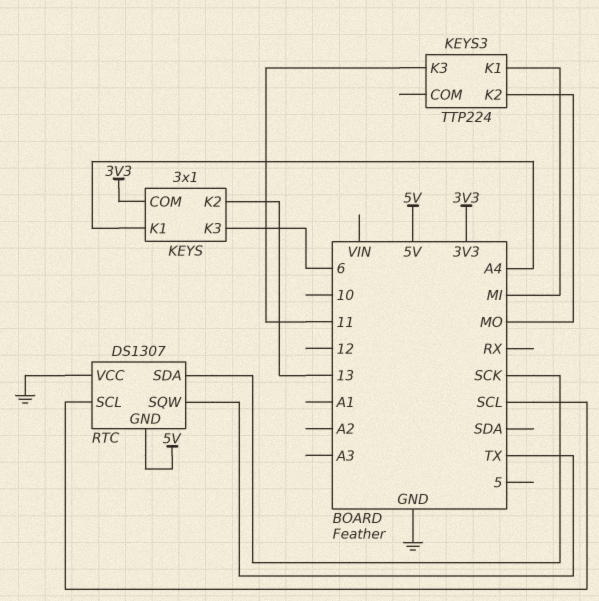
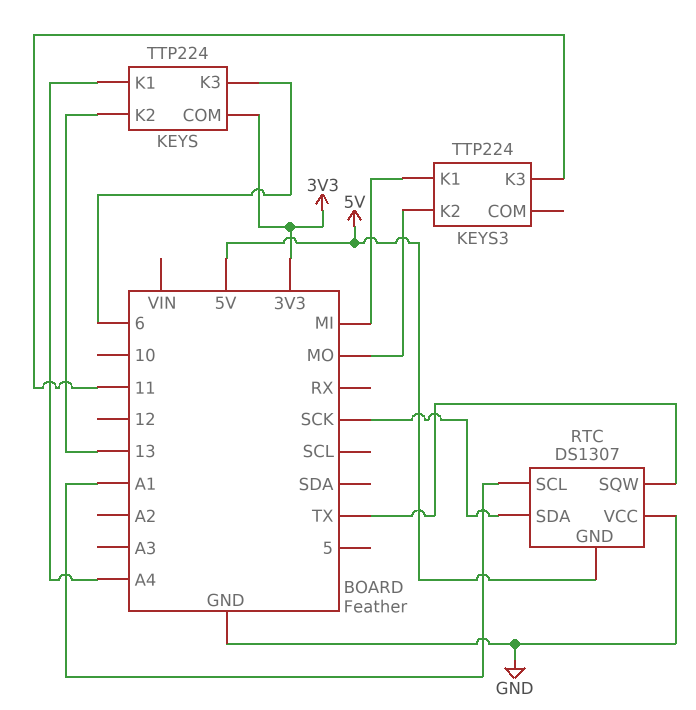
KEYS: 3x1 -> TTP224
RTC pin SCL: SCL -> A1

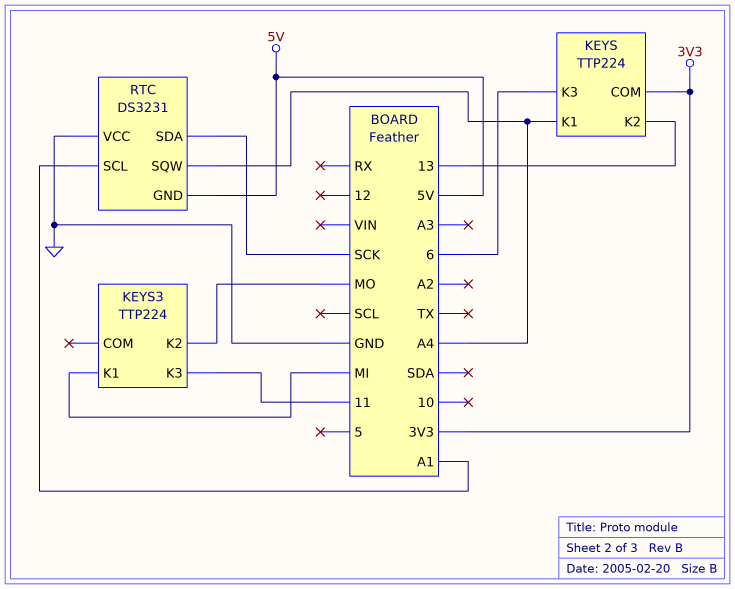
RTC: DS1307 -> DS3231
RTC pin SQW: TX -> A4

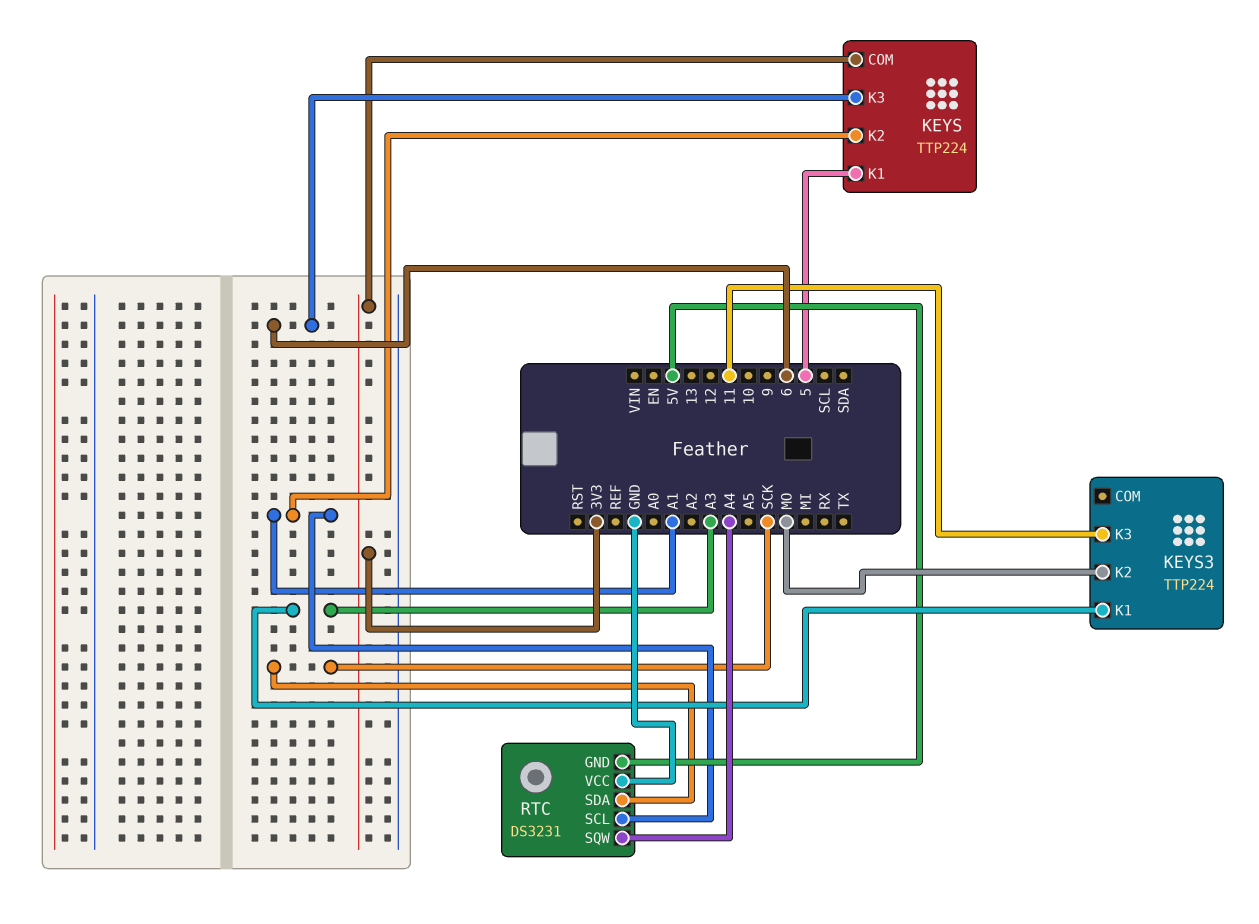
KEYS pin K1: A4 -> 5
KEYS pin K2: 13 -> A1
KEYS3 pin K1: MI -> A3

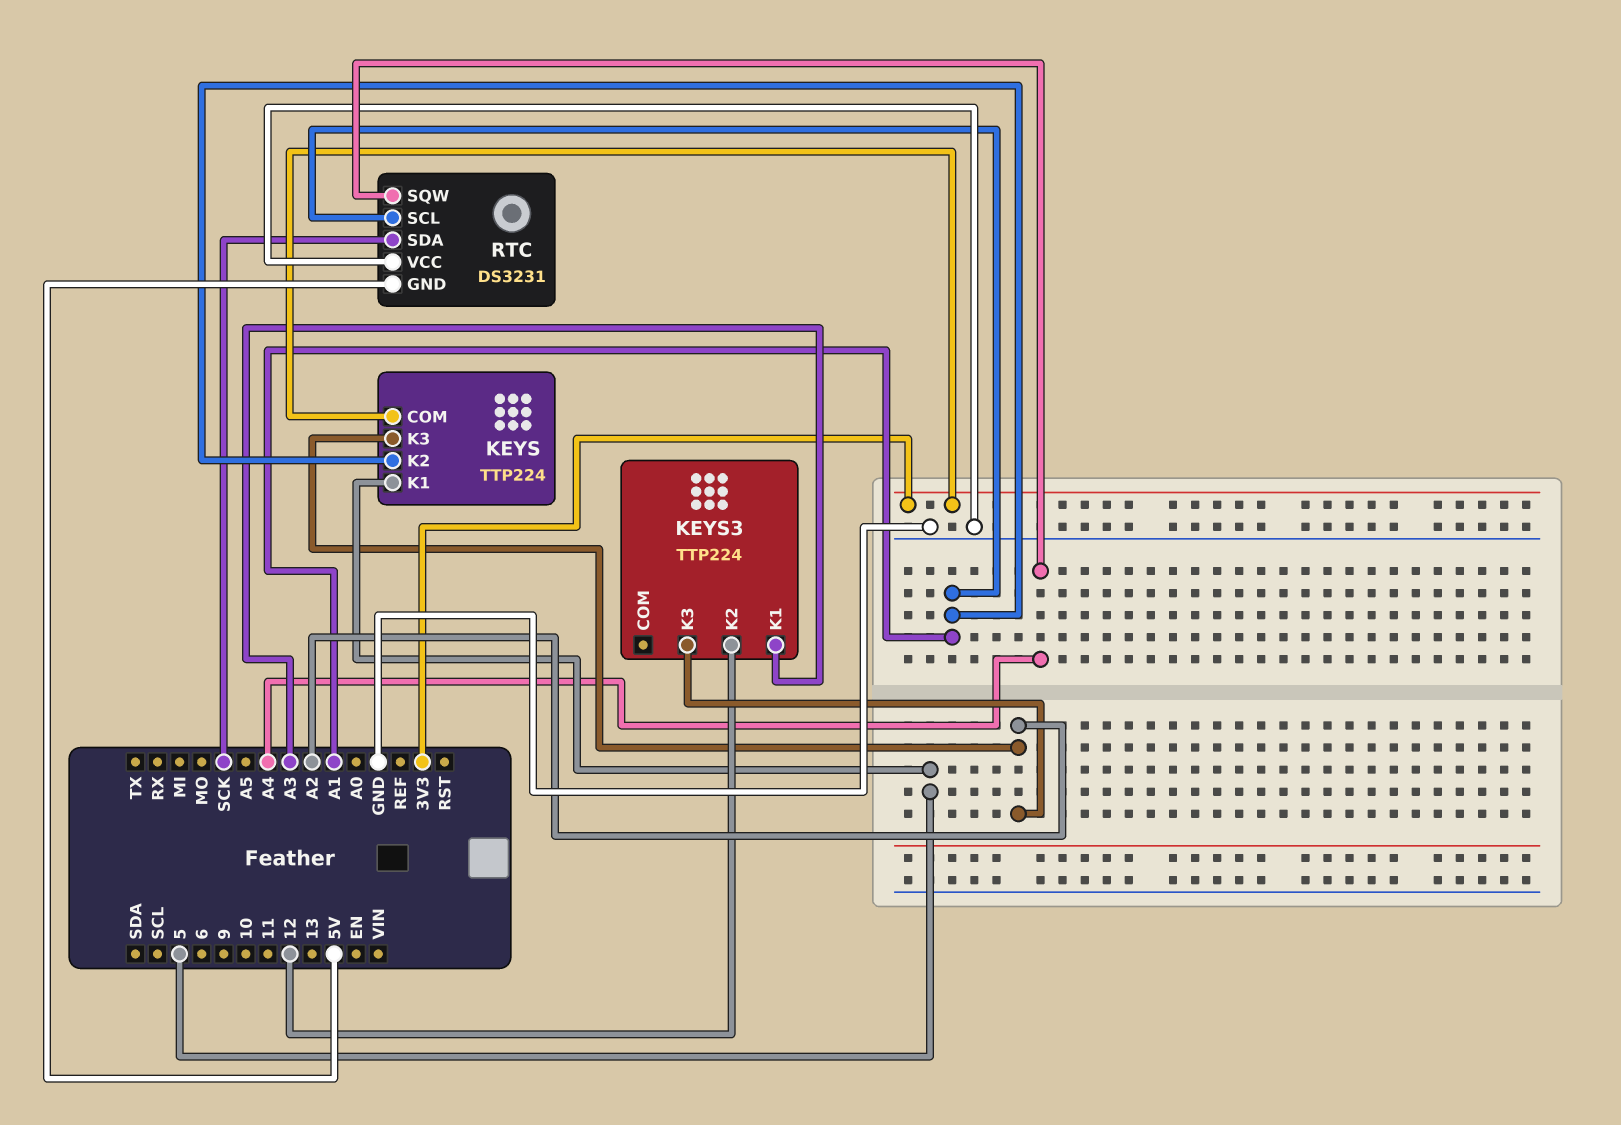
KEYS pin K3: 6 -> A2
KEYS3 pin K2: MO -> 12
KEYS3 pin K3: 11 -> A2

